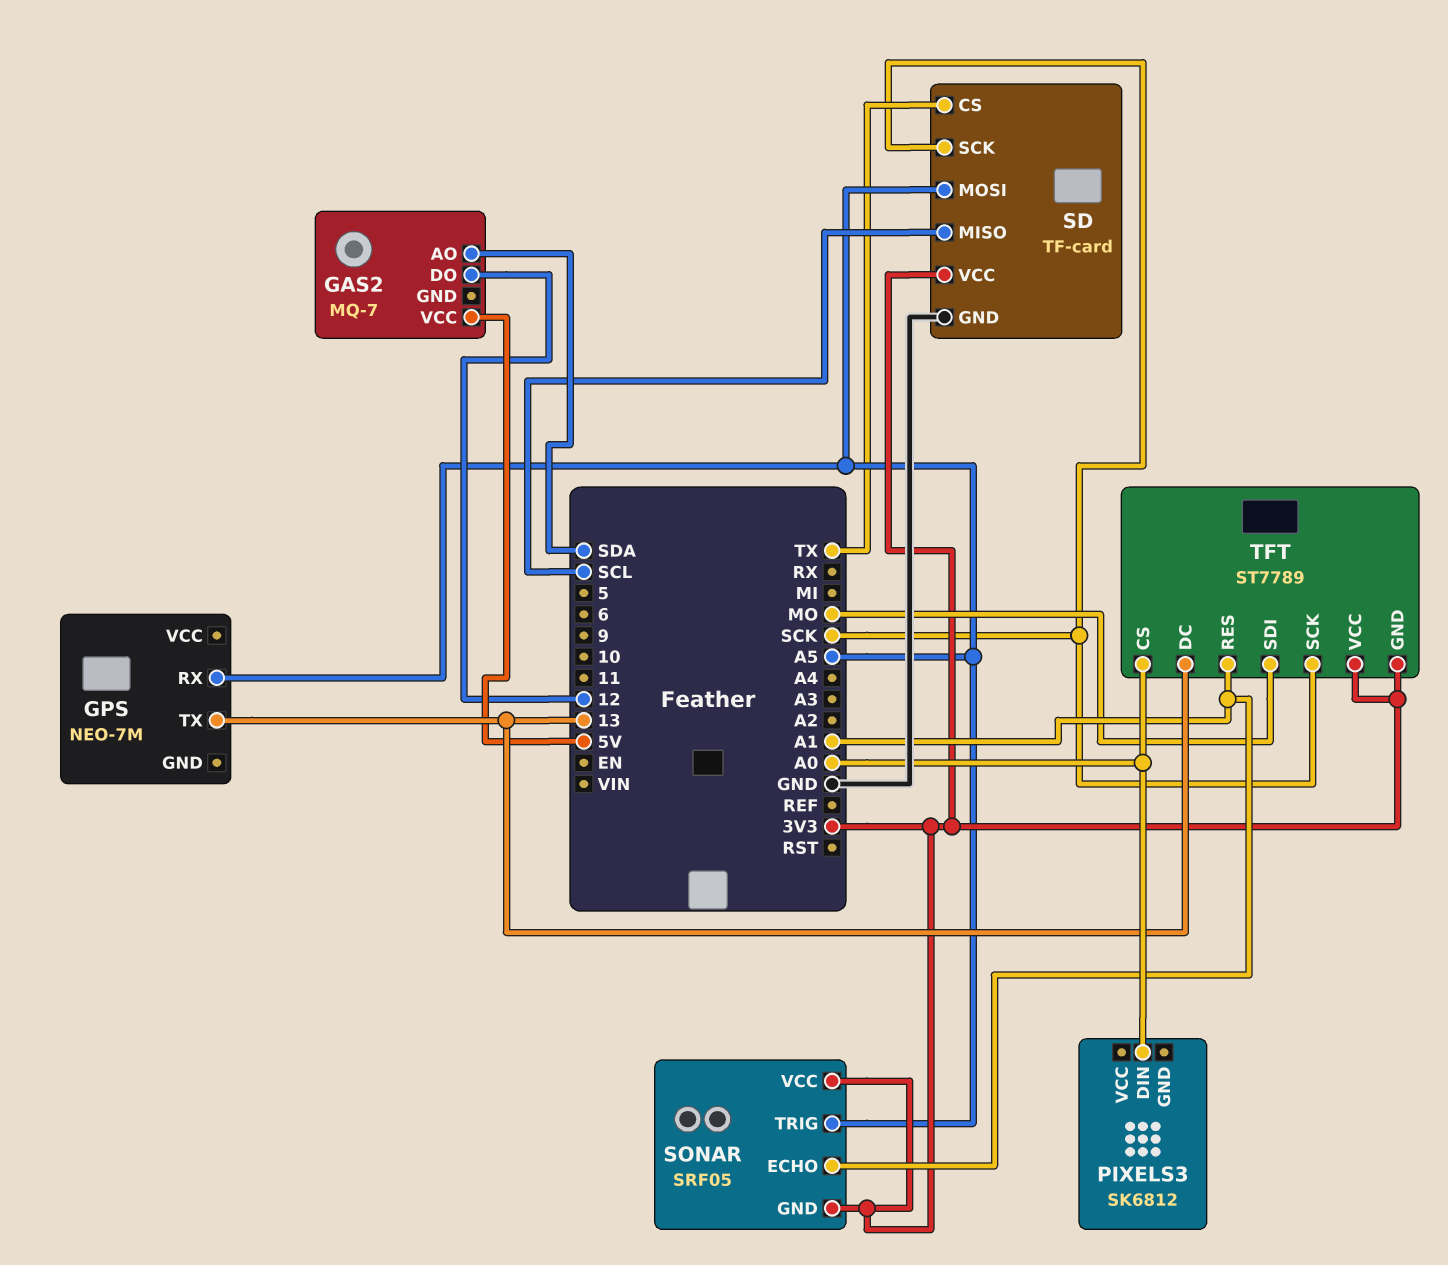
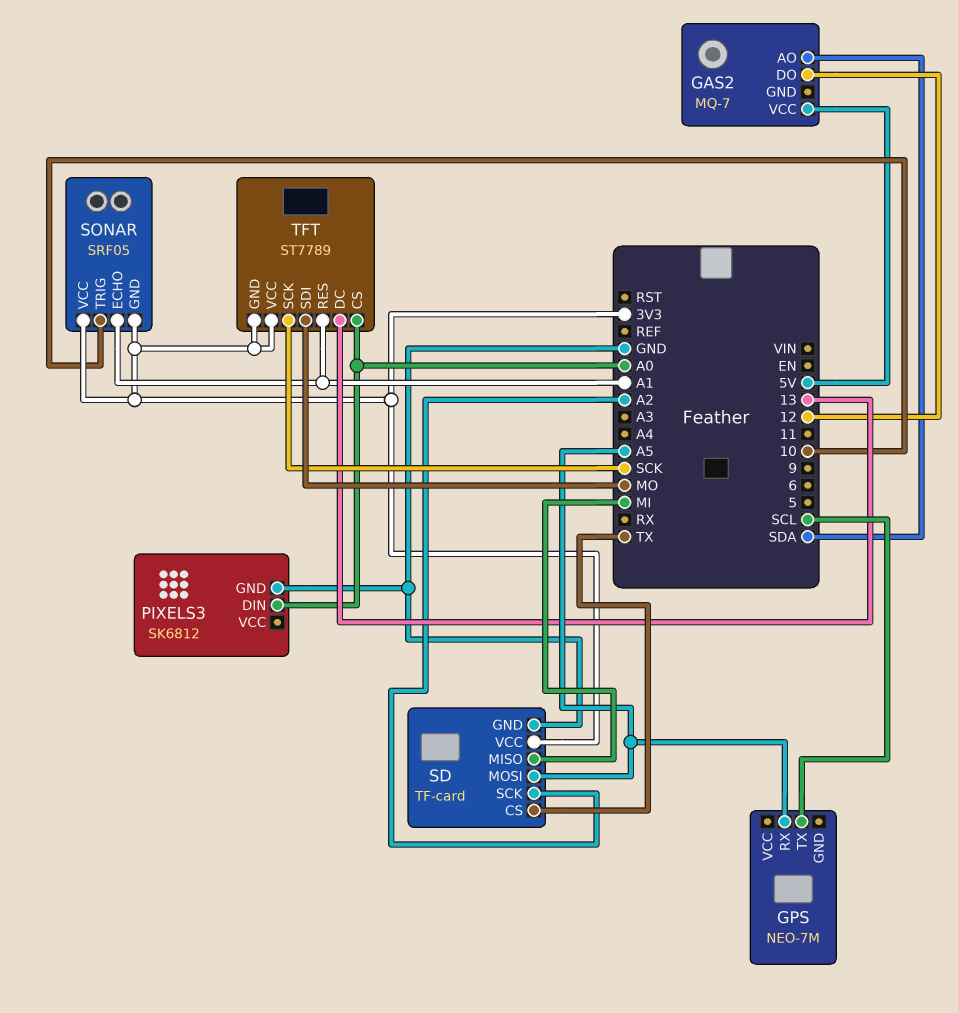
GPS pin TX: 13 -> SCL
PIXELS3 pin GND: none -> GND
SD pin MISO: SCL -> MI
SD pin SCK: SCK -> A2
SONAR pin TRIG: A5 -> 10

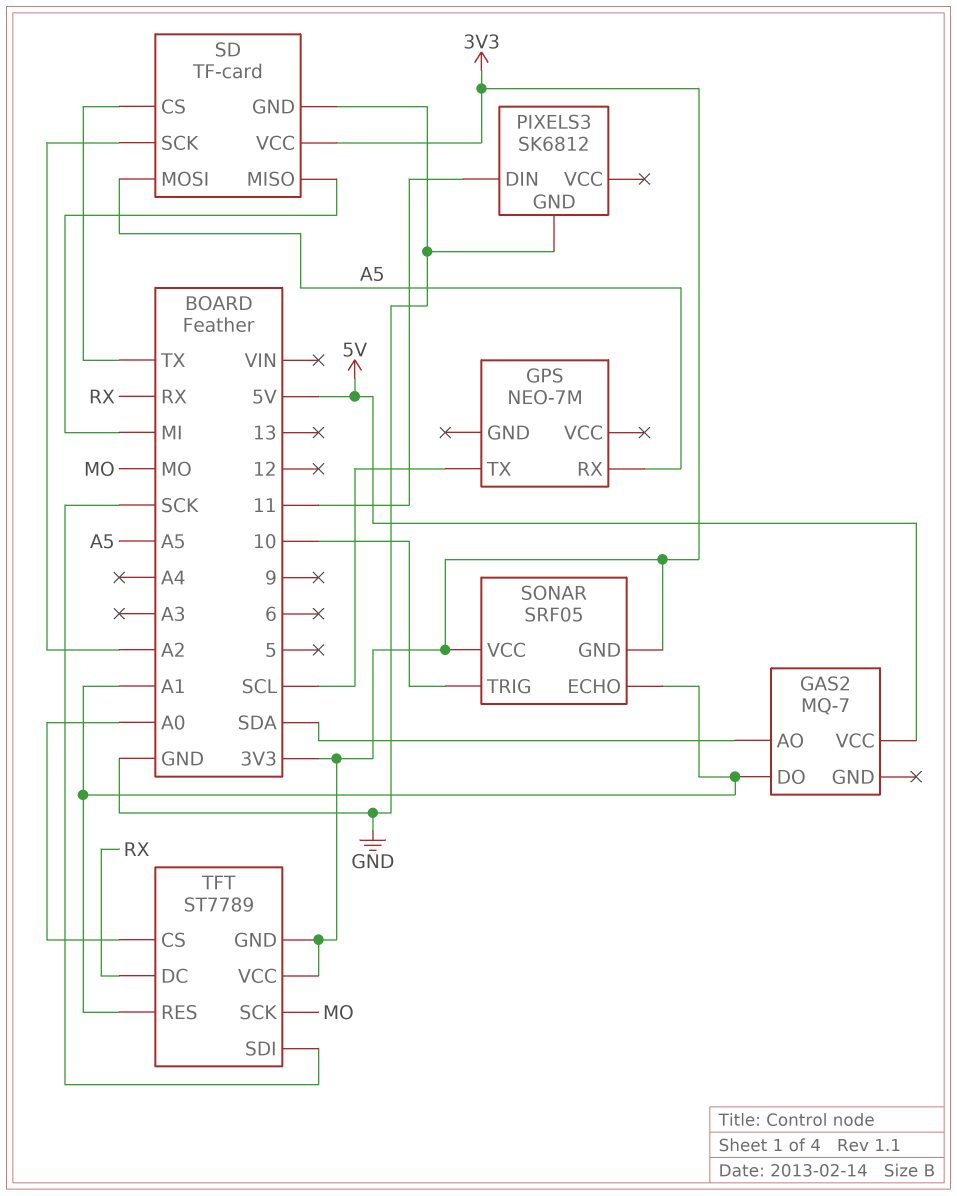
GAS2 pin DO: 12 -> A1
PIXELS3 pin DIN: A0 -> 11
TFT pin DC: 13 -> RX
TFT pin SCK: SCK -> MO
TFT pin SDI: MO -> SCK

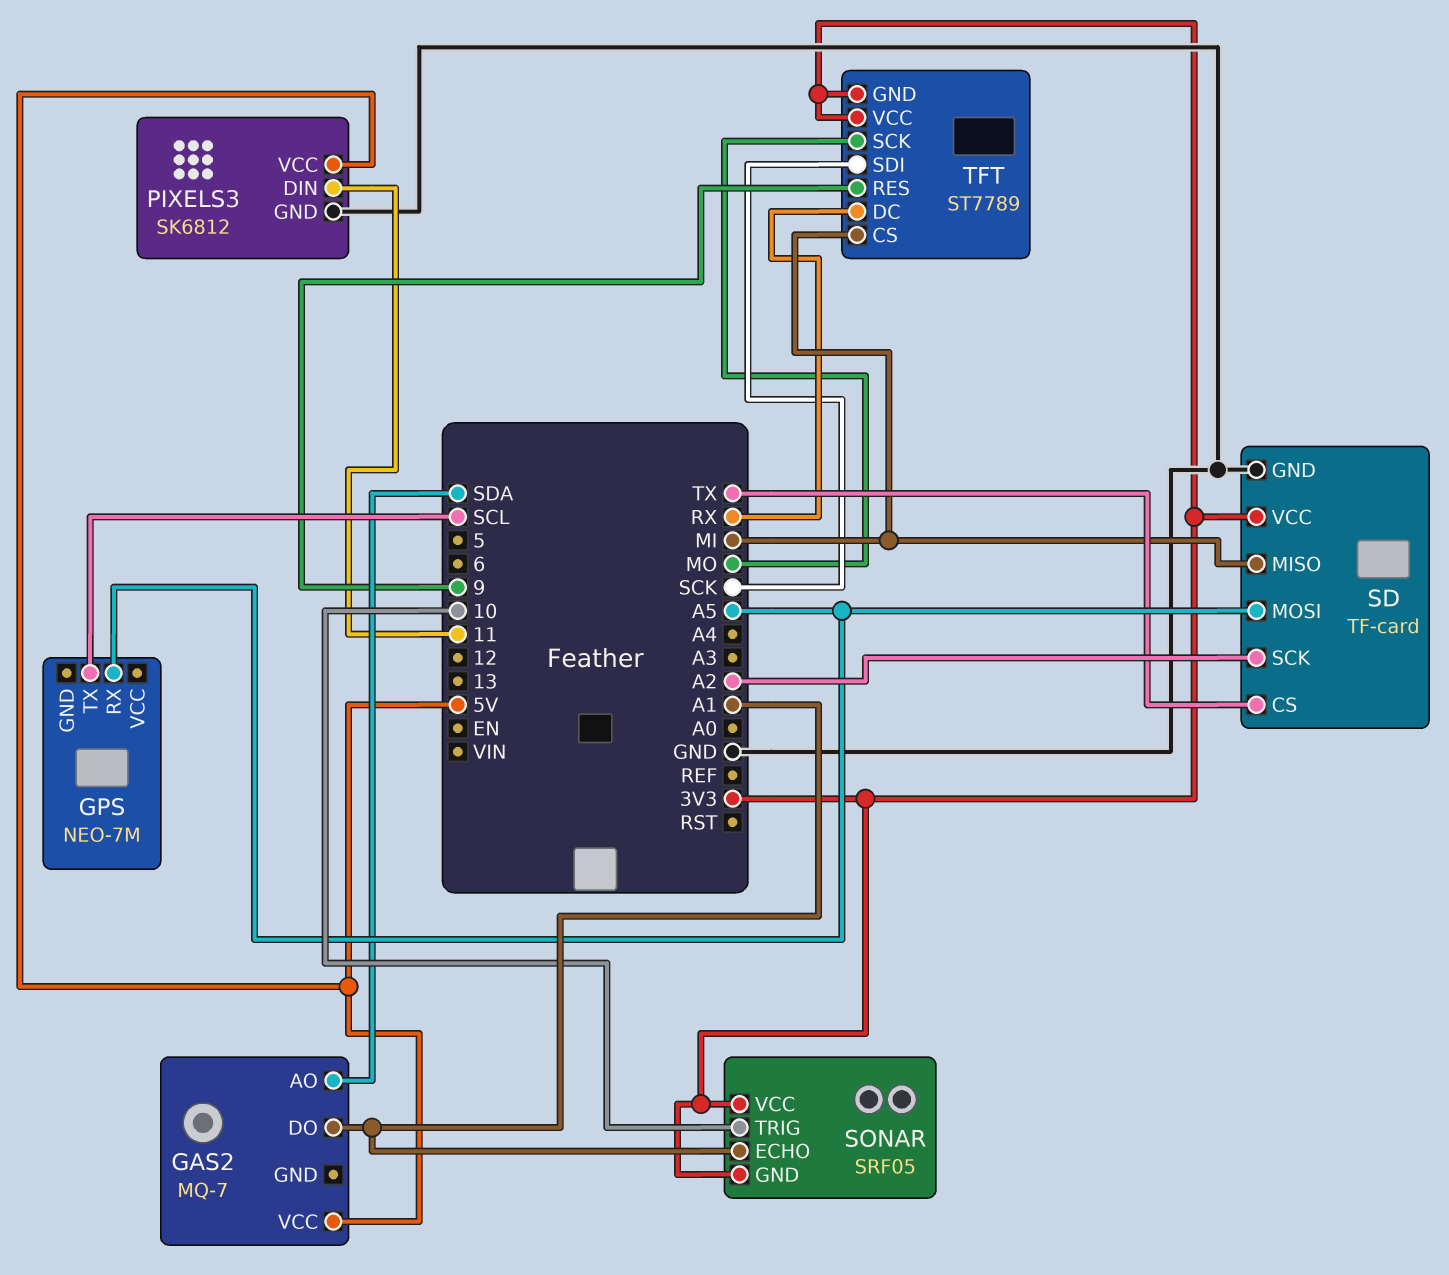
PIXELS3 pin VCC: none -> 5V
TFT pin CS: A0 -> MI
TFT pin RES: A1 -> 9

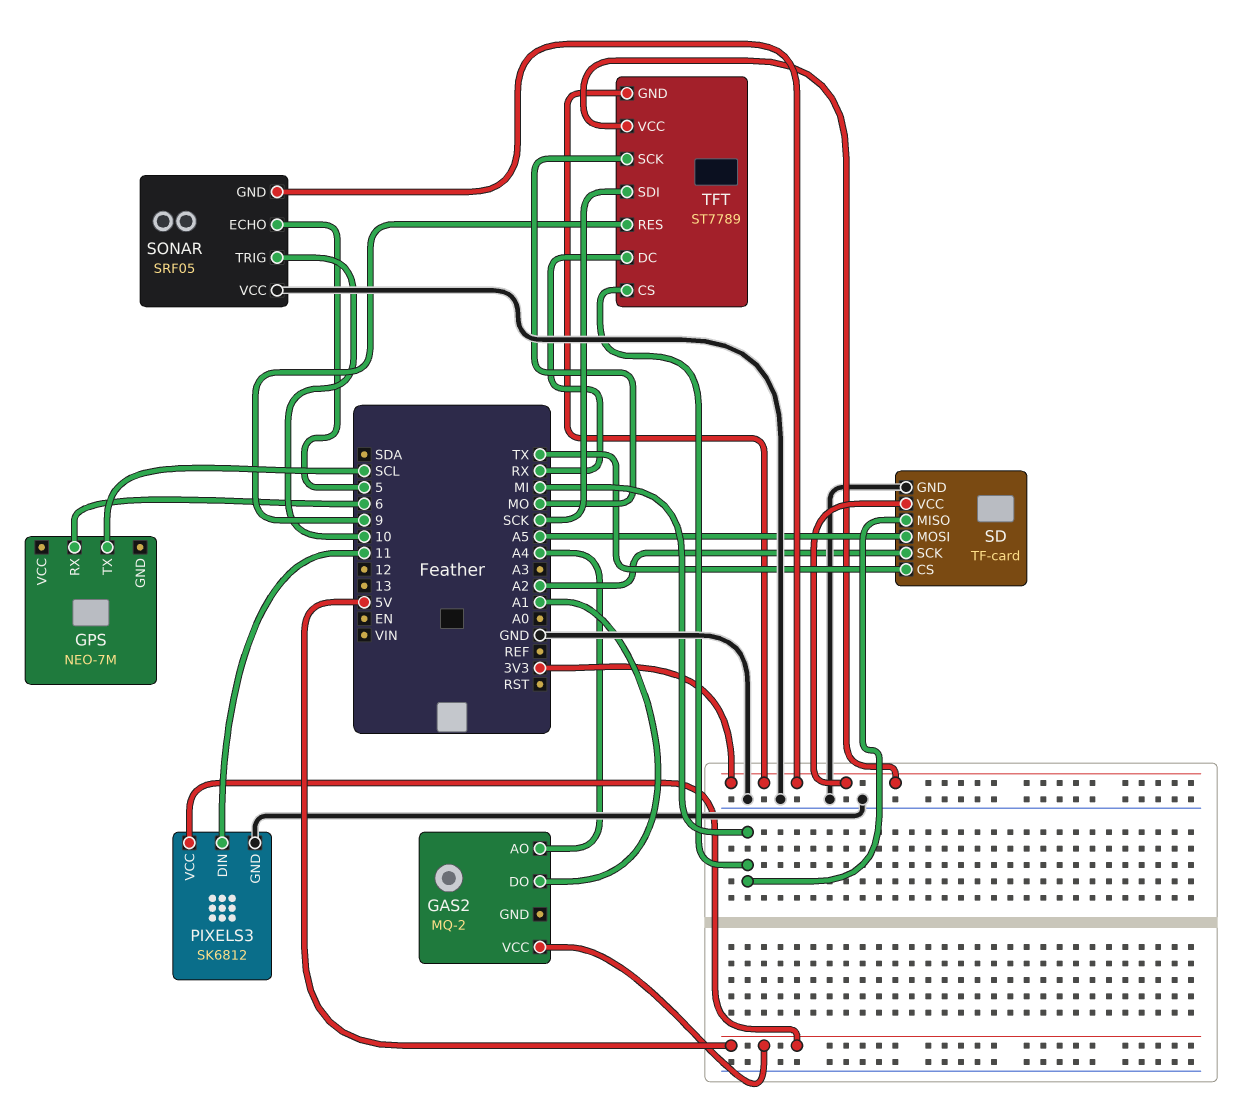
GAS2: MQ-7 -> MQ-2
GAS2 pin AO: SDA -> A4
GPS pin RX: A5 -> 6
SONAR pin ECHO: A1 -> 5
SONAR pin VCC: 3V3 -> GND

